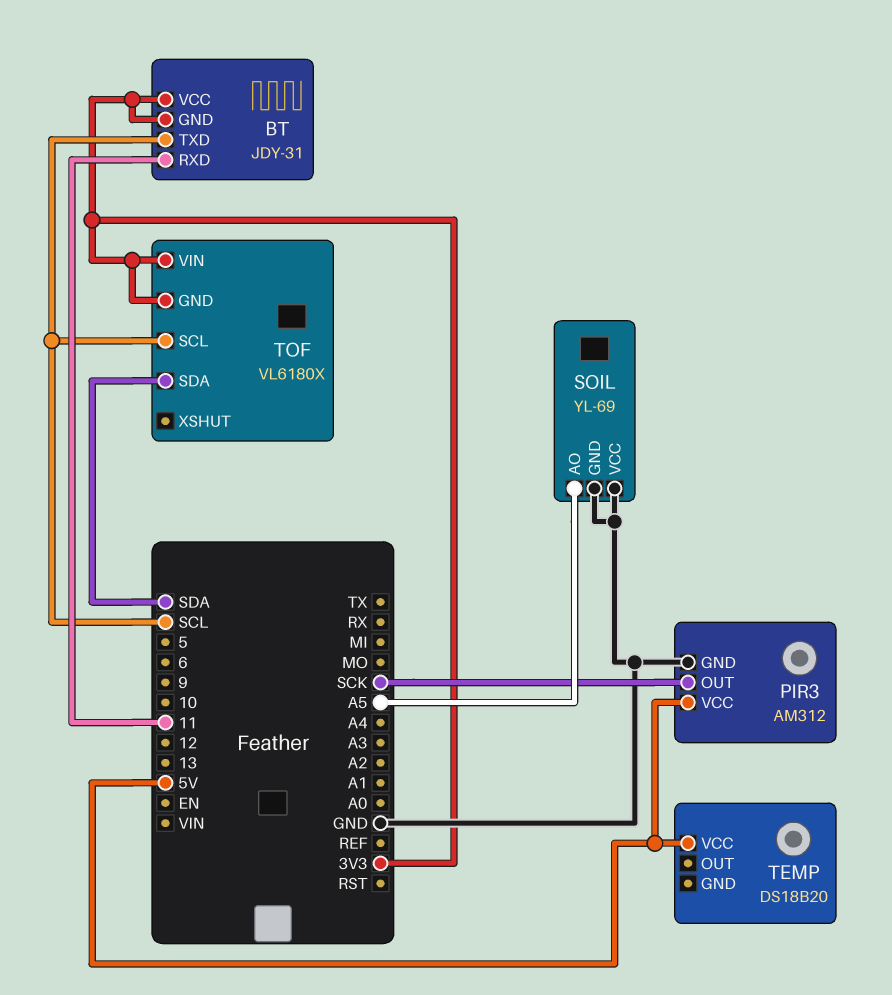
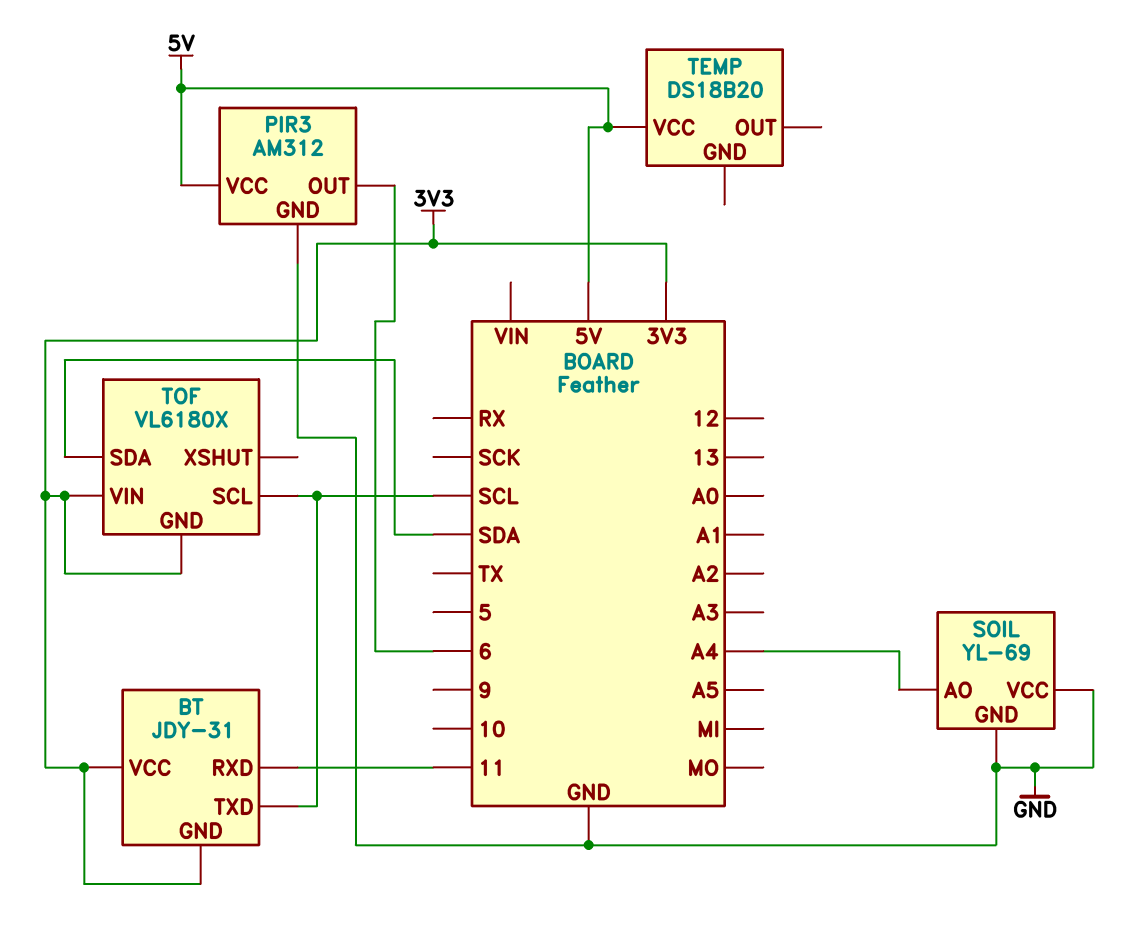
PIR3 pin OUT: SCK -> 6
SOIL pin AO: A5 -> A4

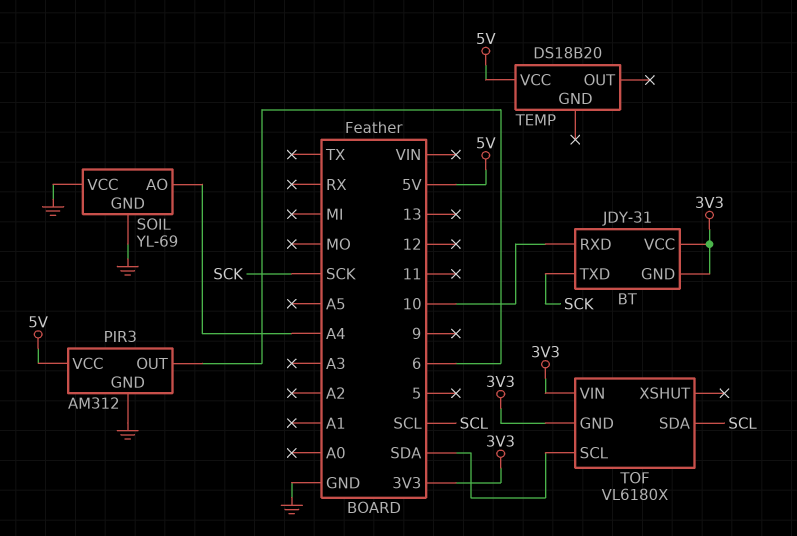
BT pin RXD: 11 -> 10
BT pin TXD: SCL -> SCK
TOF pin SCL: SCL -> SDA
TOF pin SDA: SDA -> SCL

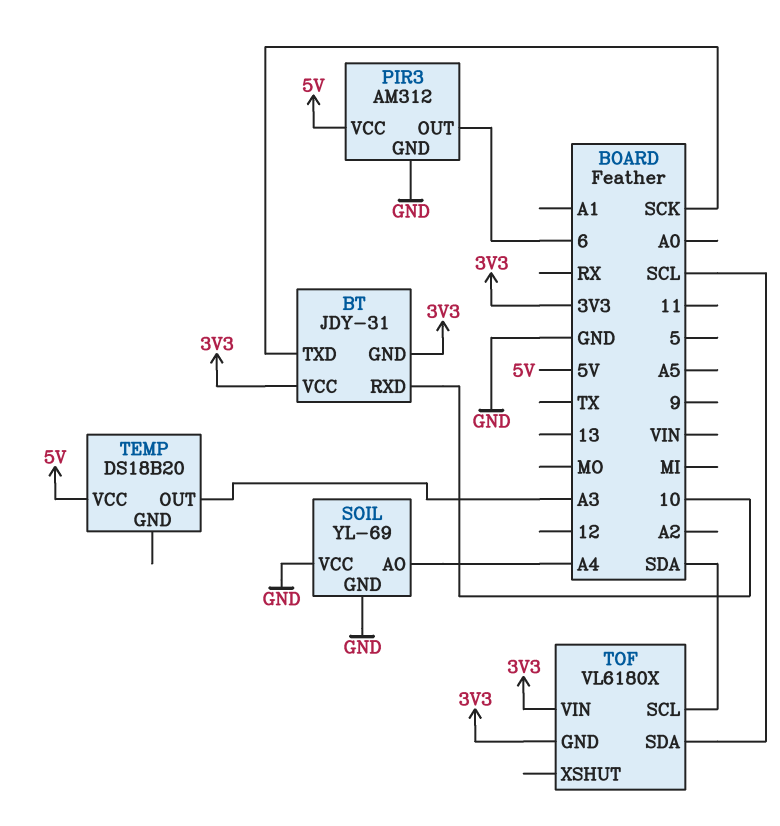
TEMP pin OUT: none -> A3

